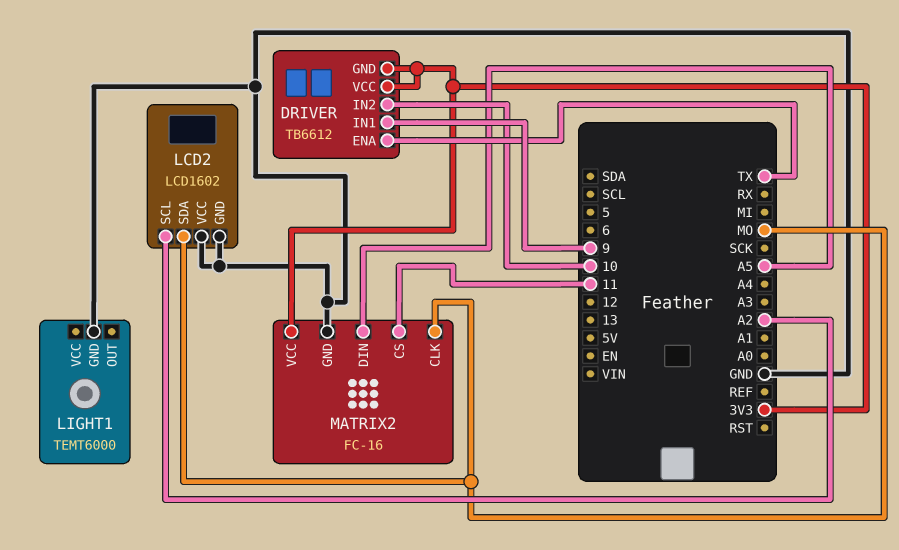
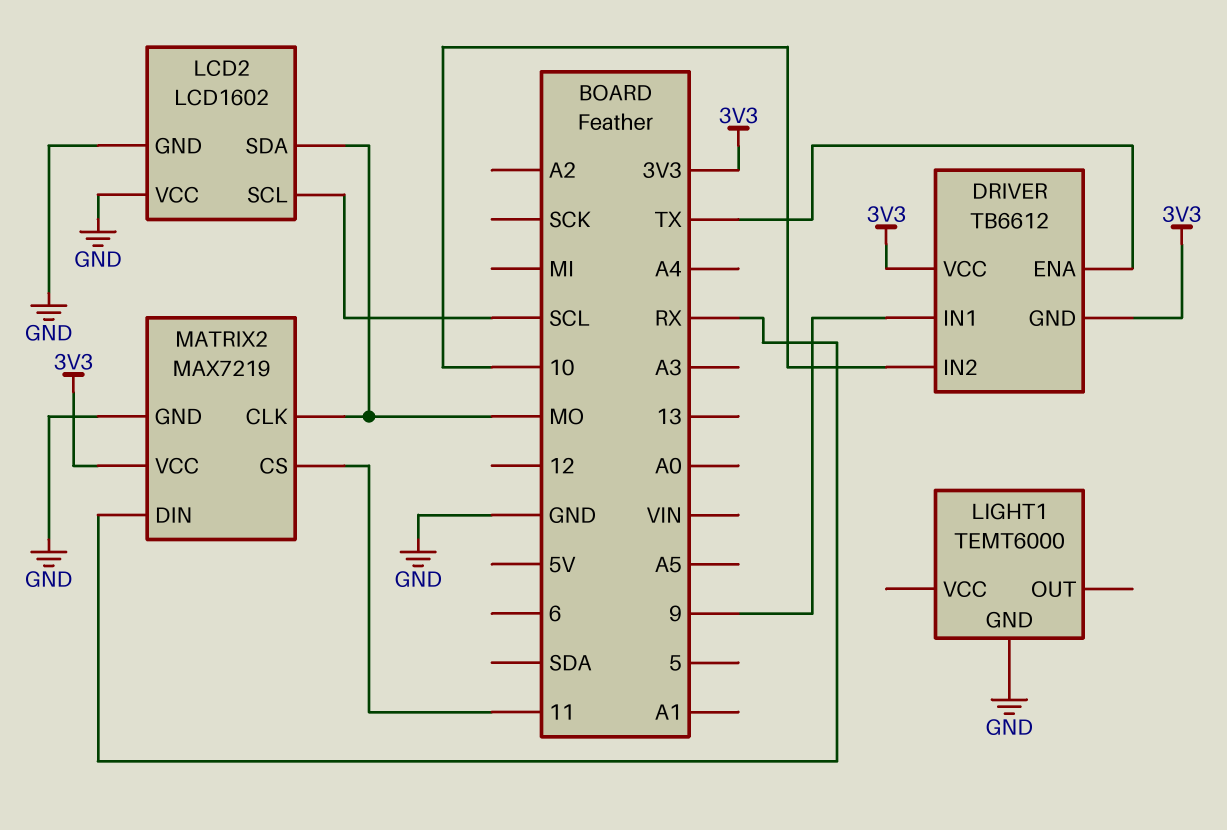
LCD2 pin SCL: A2 -> SCL
MATRIX2: FC-16 -> MAX7219
MATRIX2 pin DIN: A5 -> RX

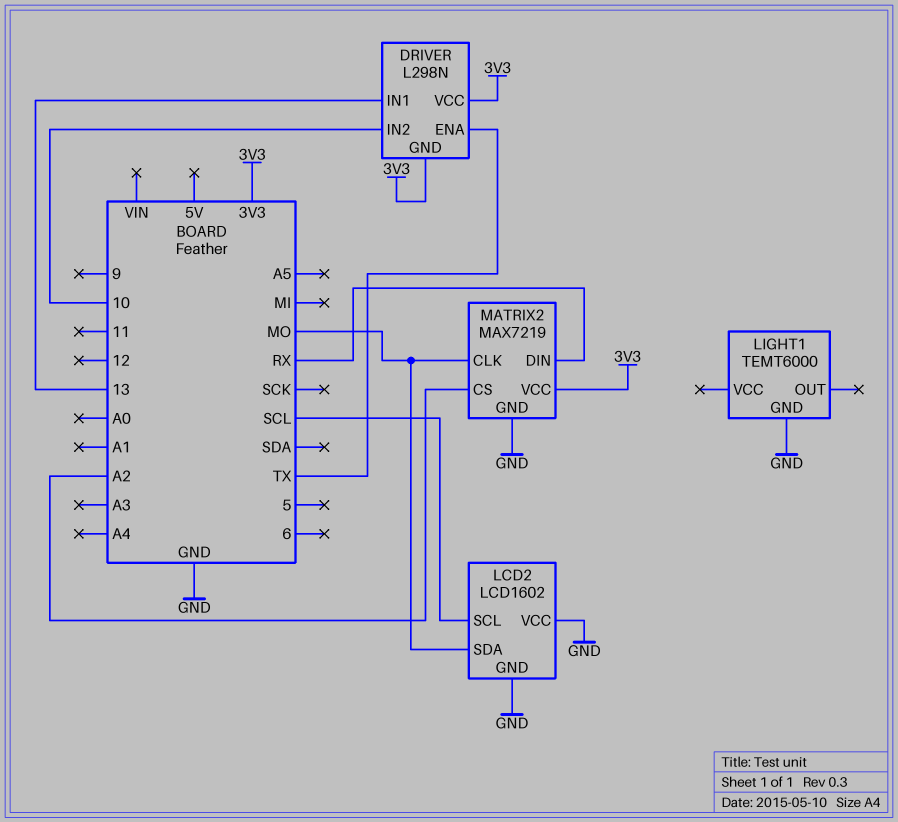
DRIVER: TB6612 -> L298N
DRIVER pin IN1: 9 -> 13
MATRIX2 pin CS: 11 -> A2

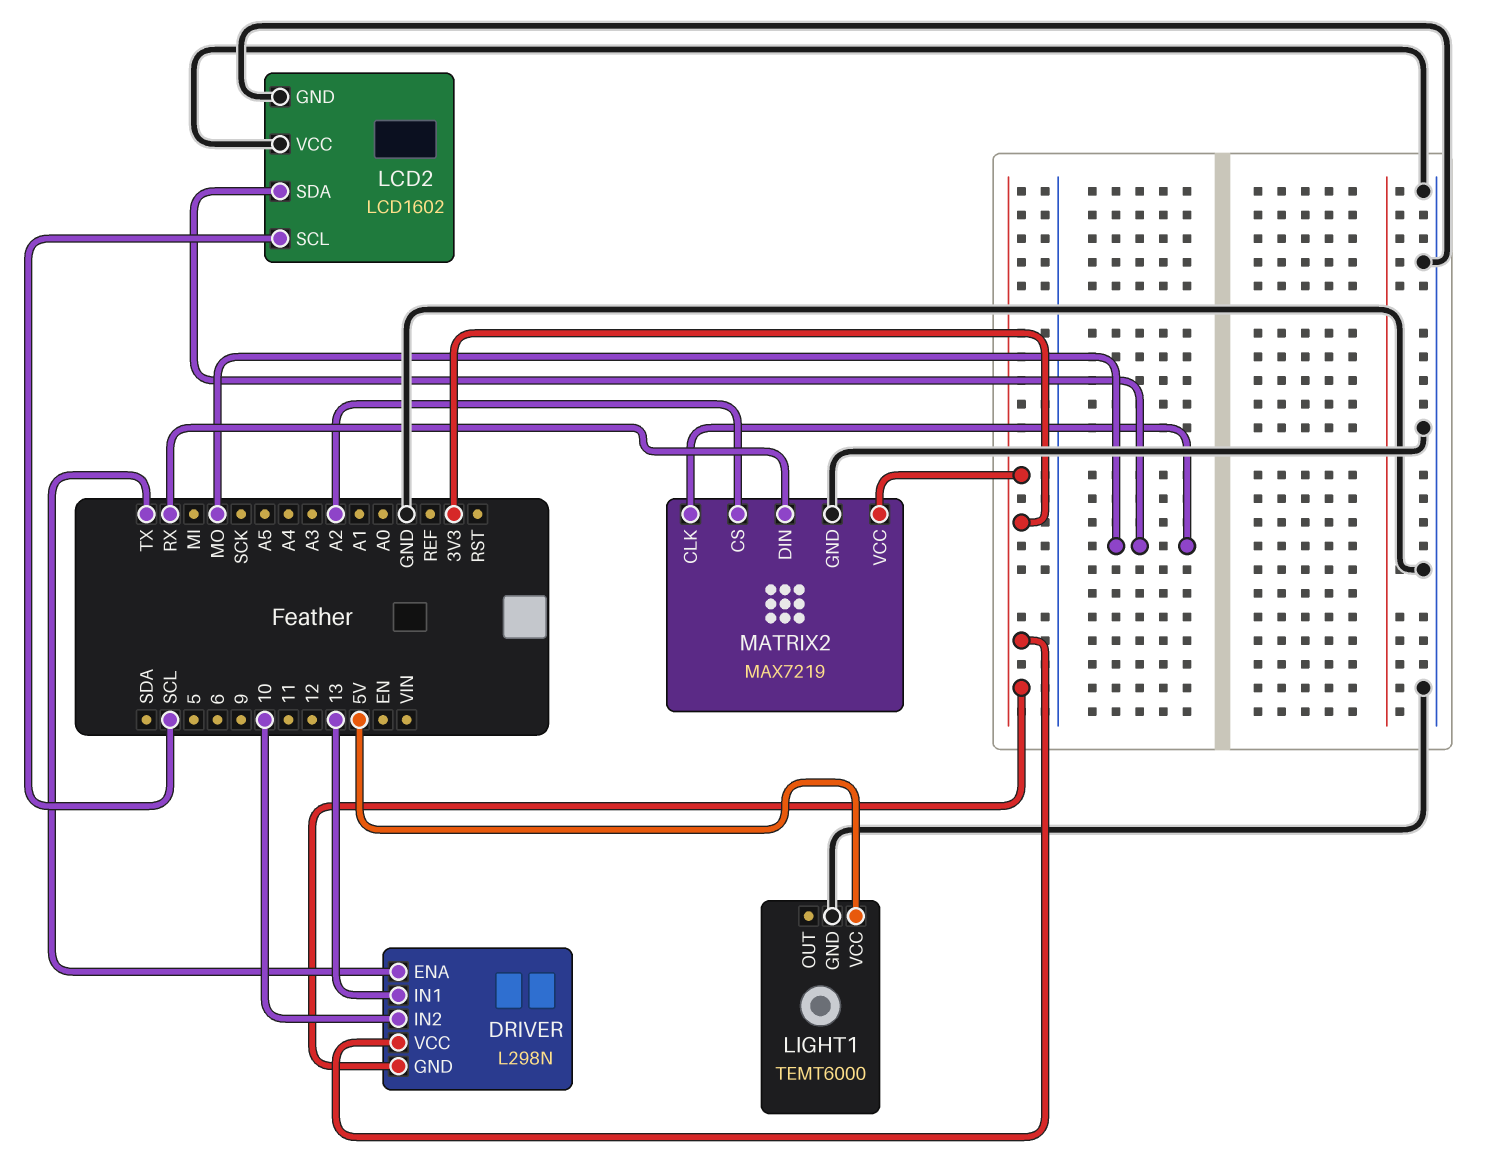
LIGHT1 pin VCC: none -> 5V

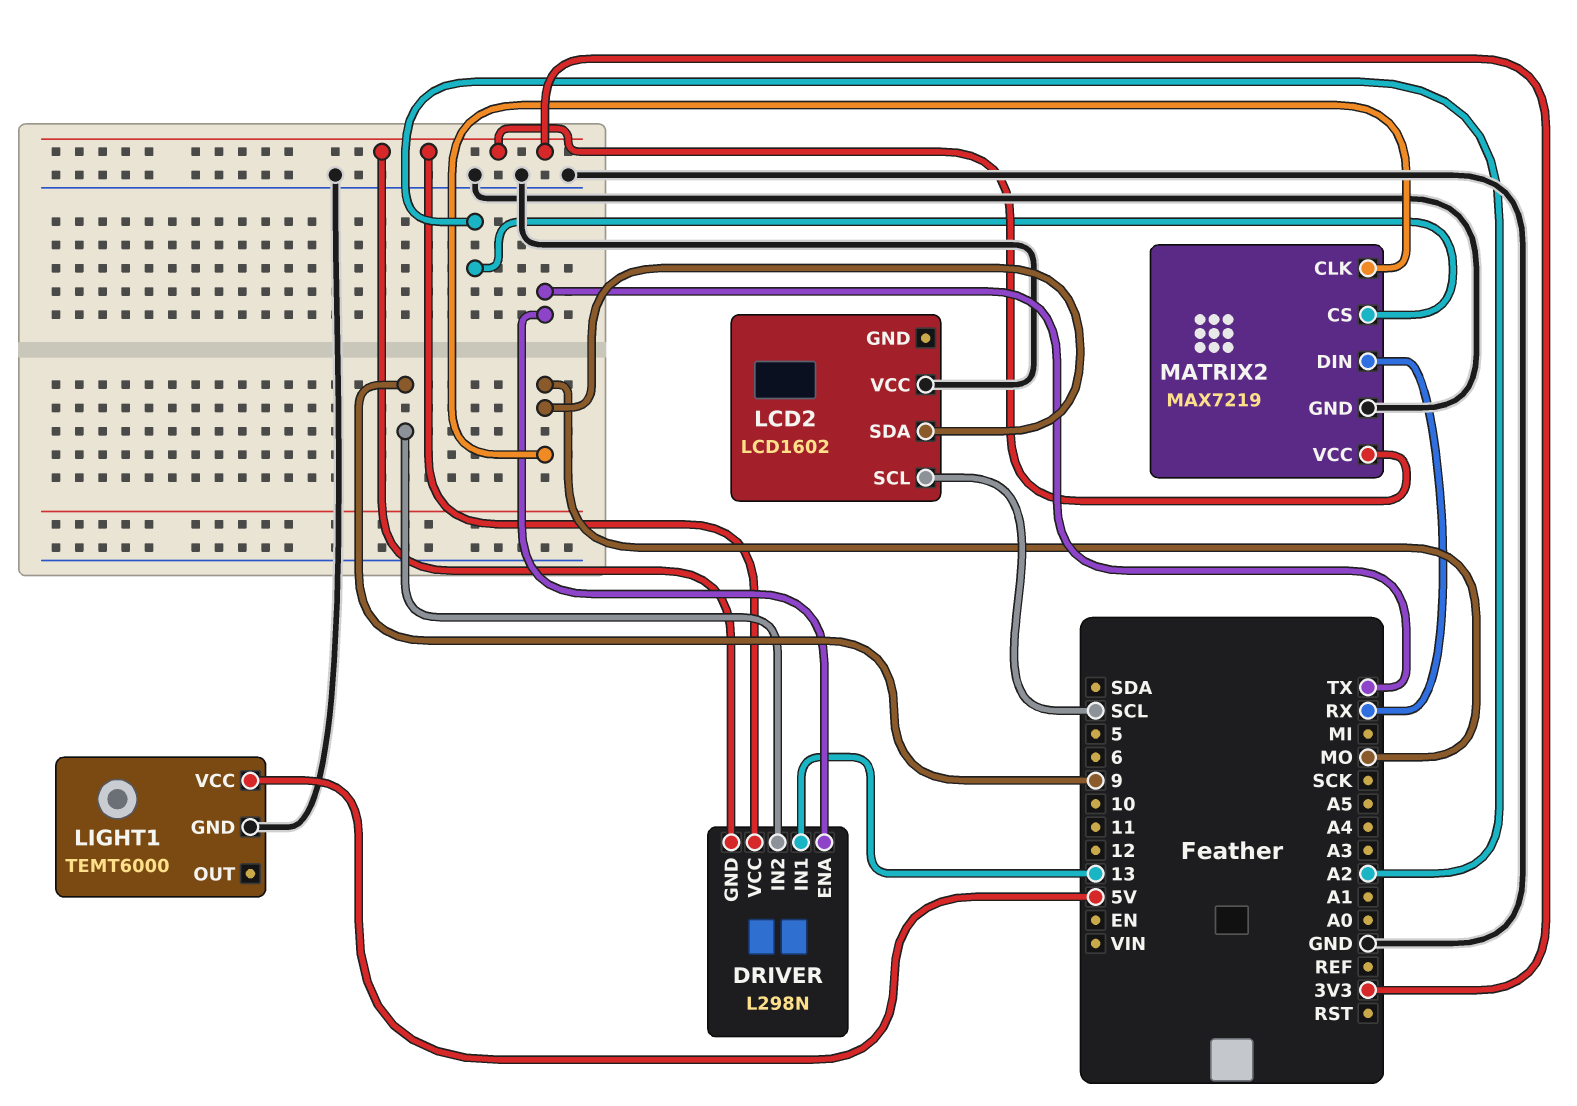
DRIVER pin IN2: 10 -> 9
LCD2 pin GND: GND -> none

